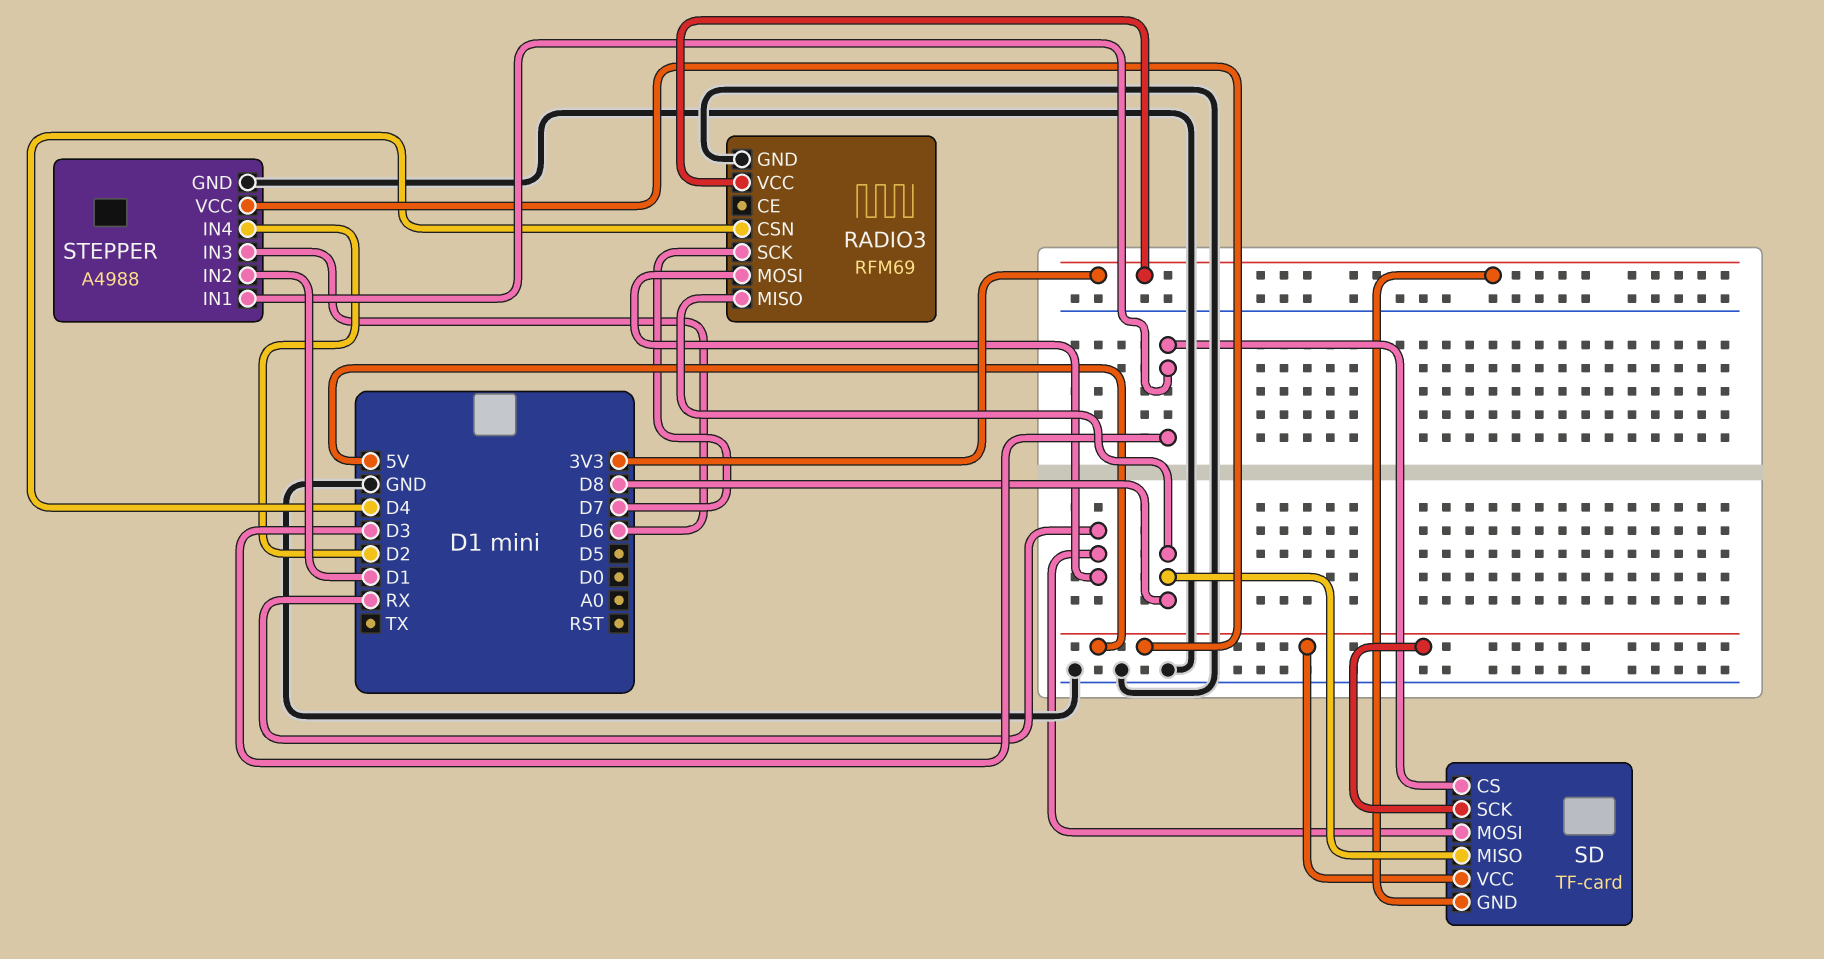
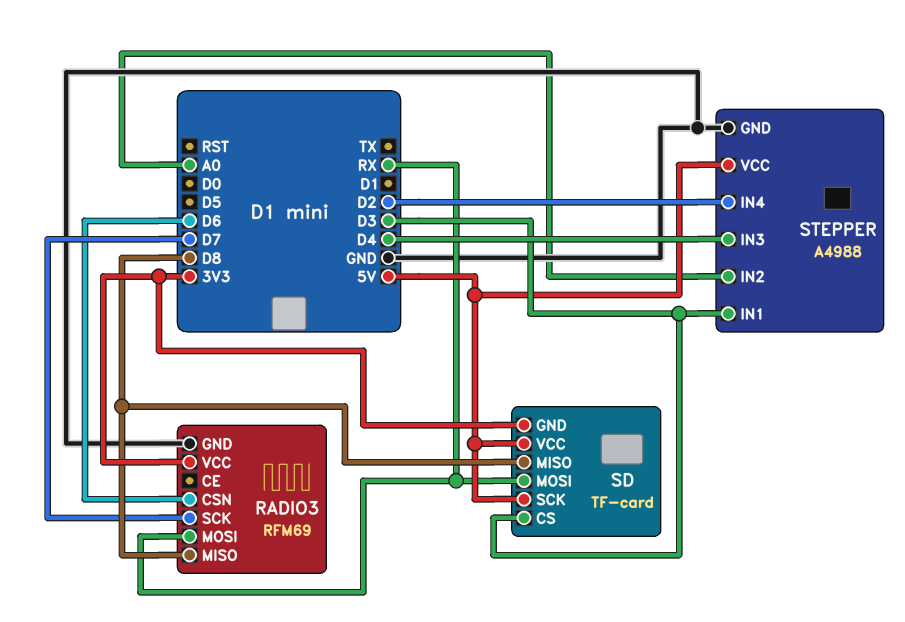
RADIO3 pin CSN: D4 -> D6
STEPPER pin IN2: D1 -> A0
STEPPER pin IN3: D6 -> D4

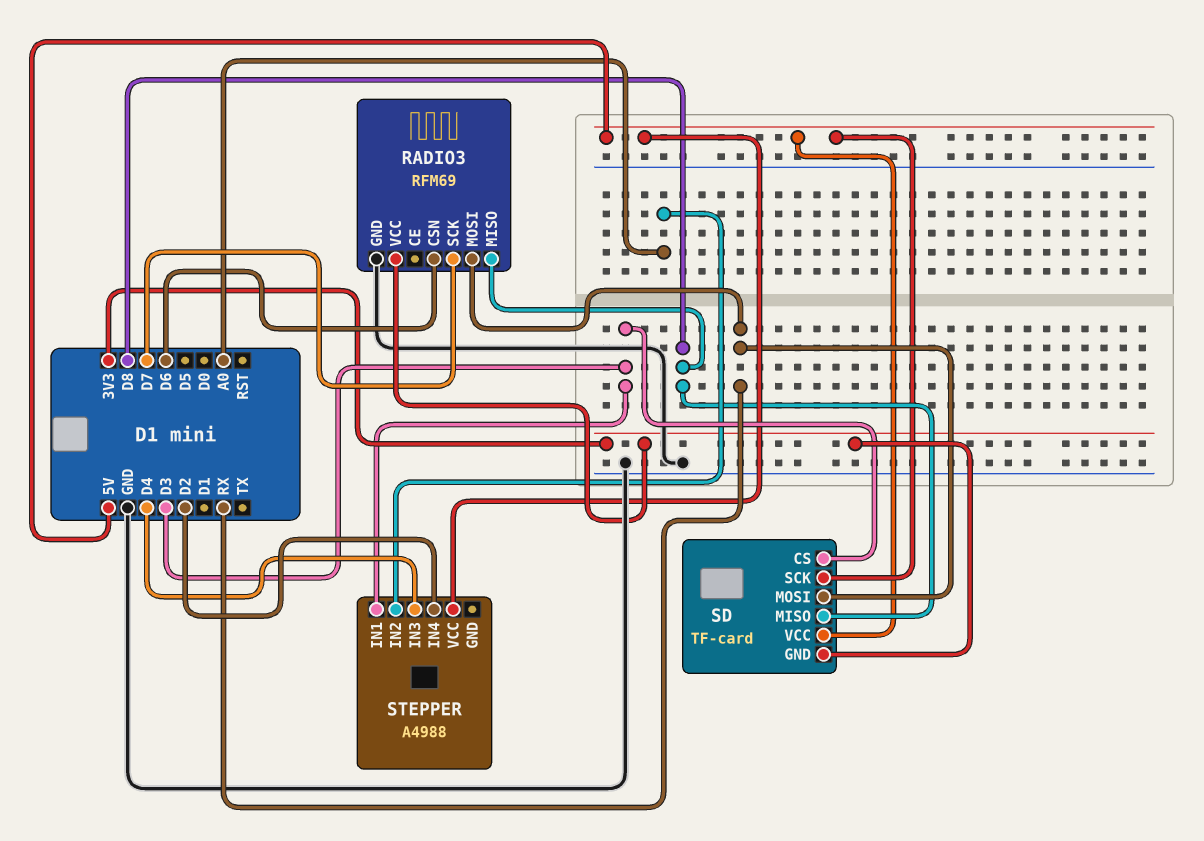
STEPPER pin GND: GND -> none

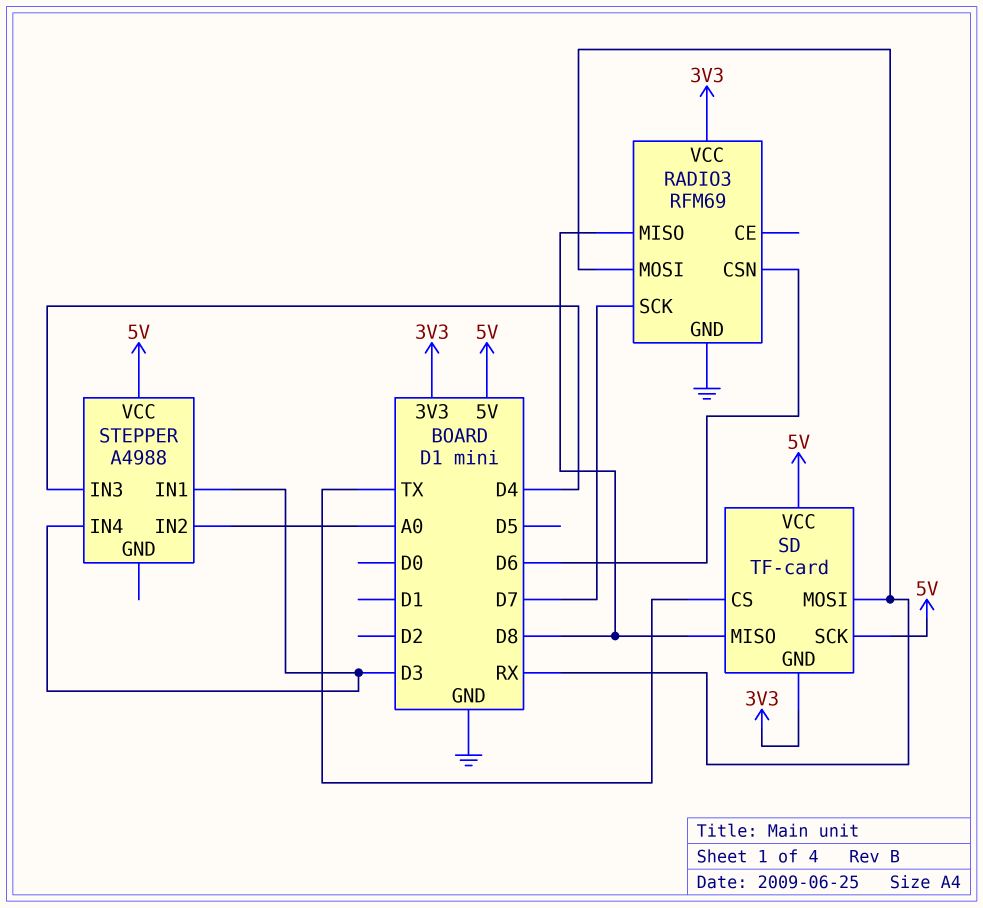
SD pin CS: D3 -> TX
STEPPER pin IN4: D2 -> D3

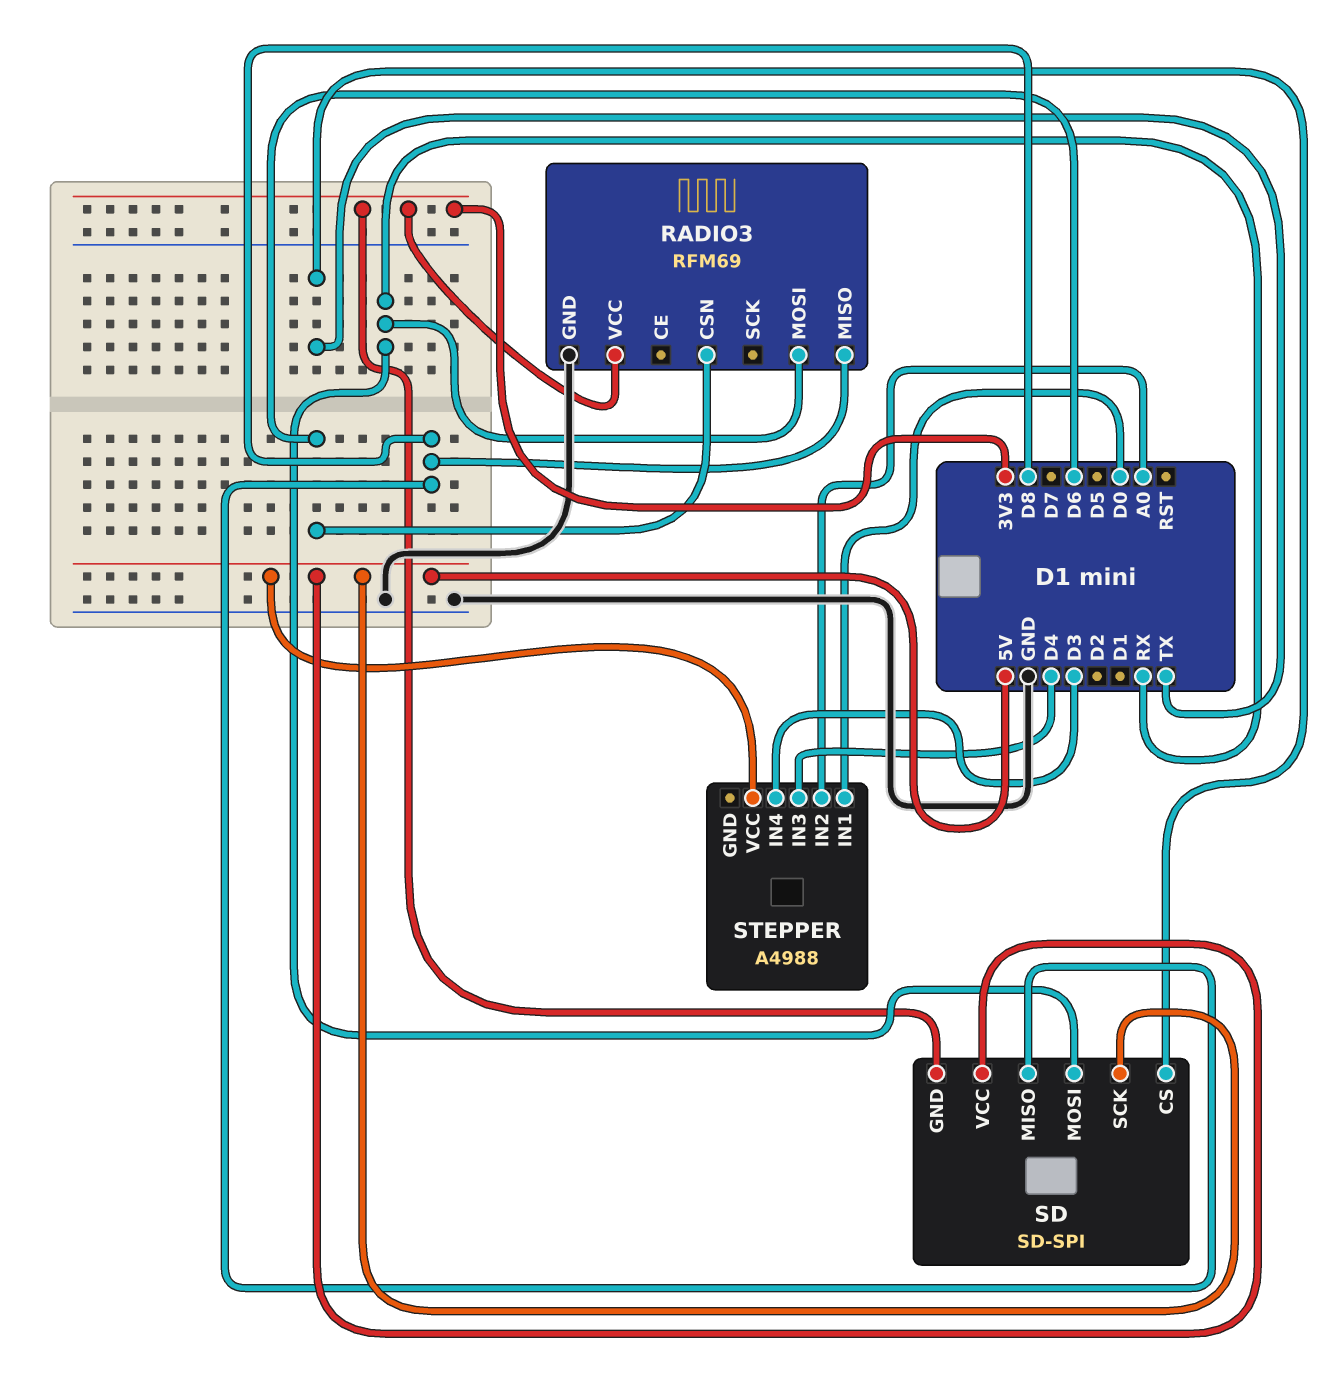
RADIO3 pin SCK: D7 -> none
SD: TF-card -> SD-SPI
STEPPER pin IN1: D3 -> D0

